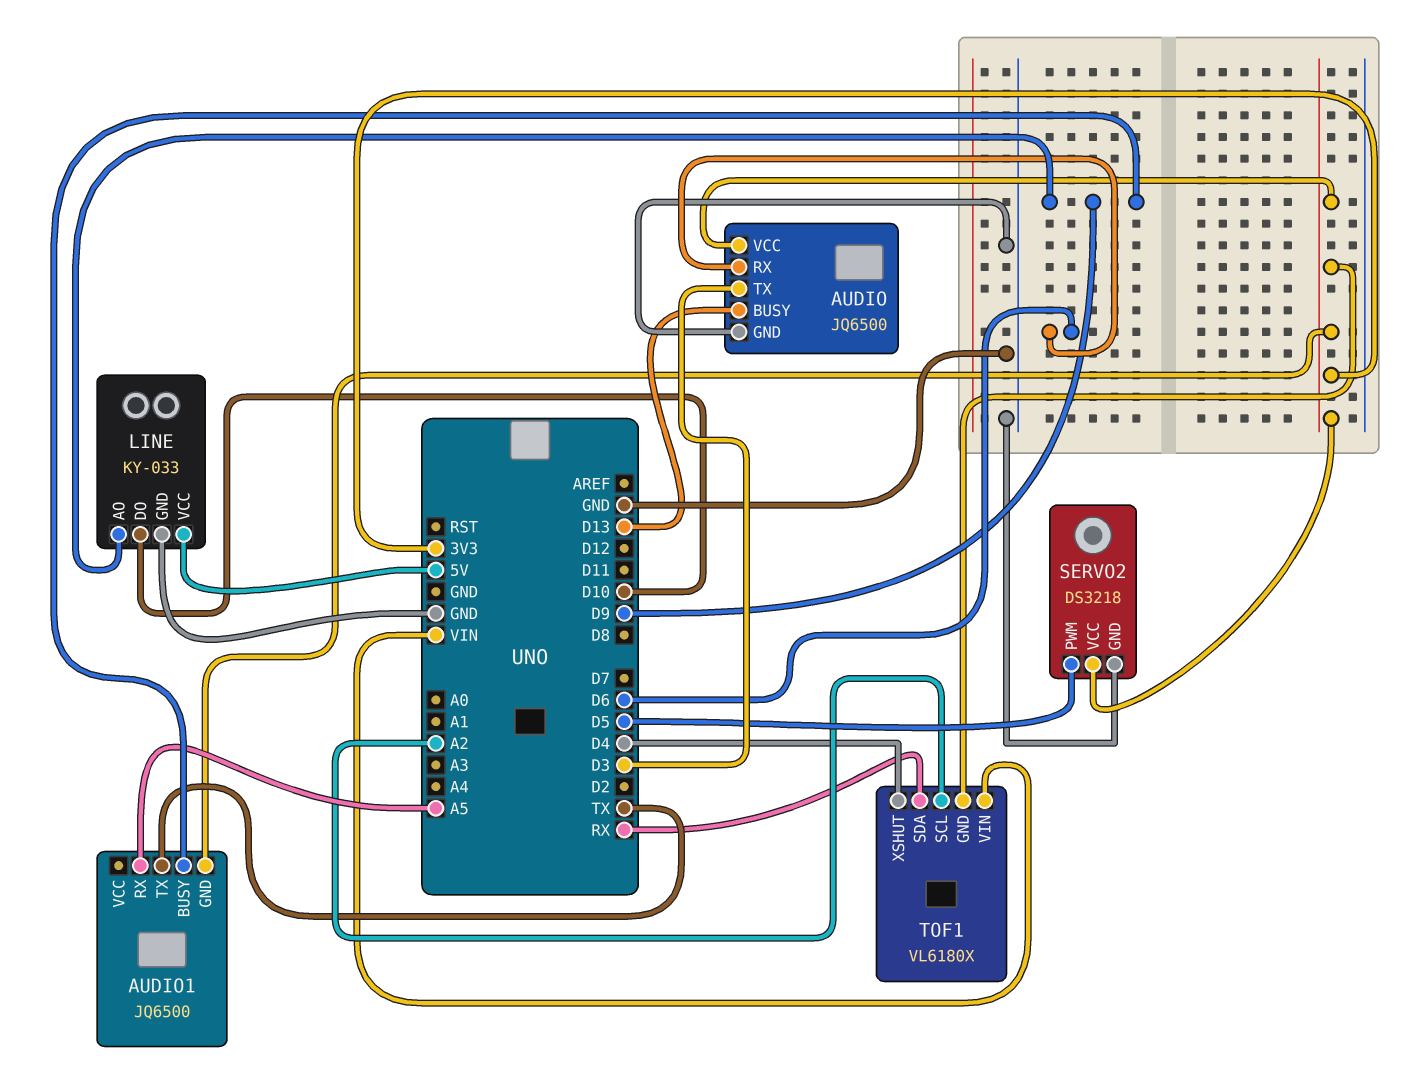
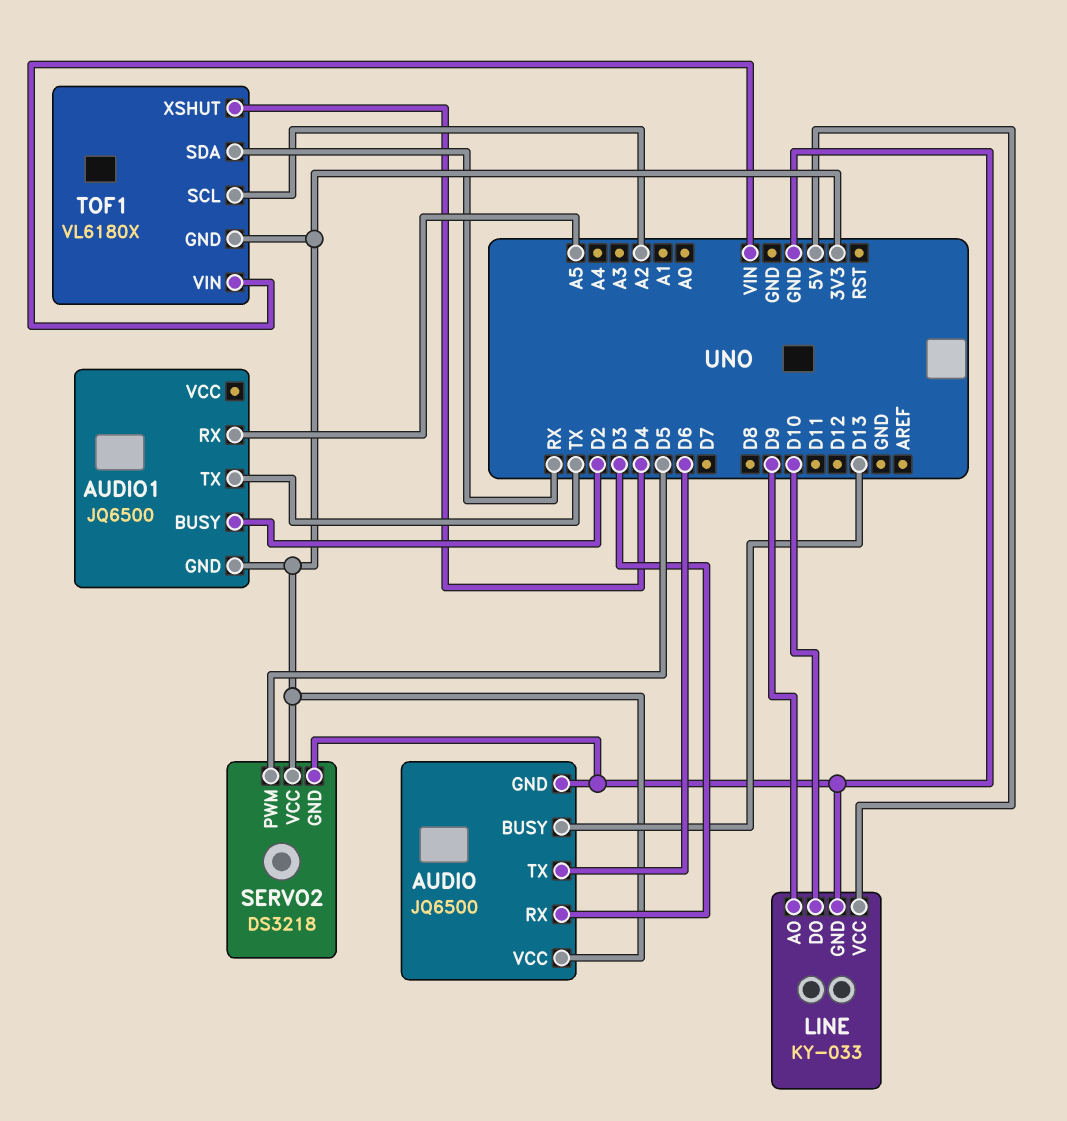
AUDIO pin RX: D6 -> D3
AUDIO pin TX: D3 -> D6
AUDIO1 pin BUSY: D9 -> D2

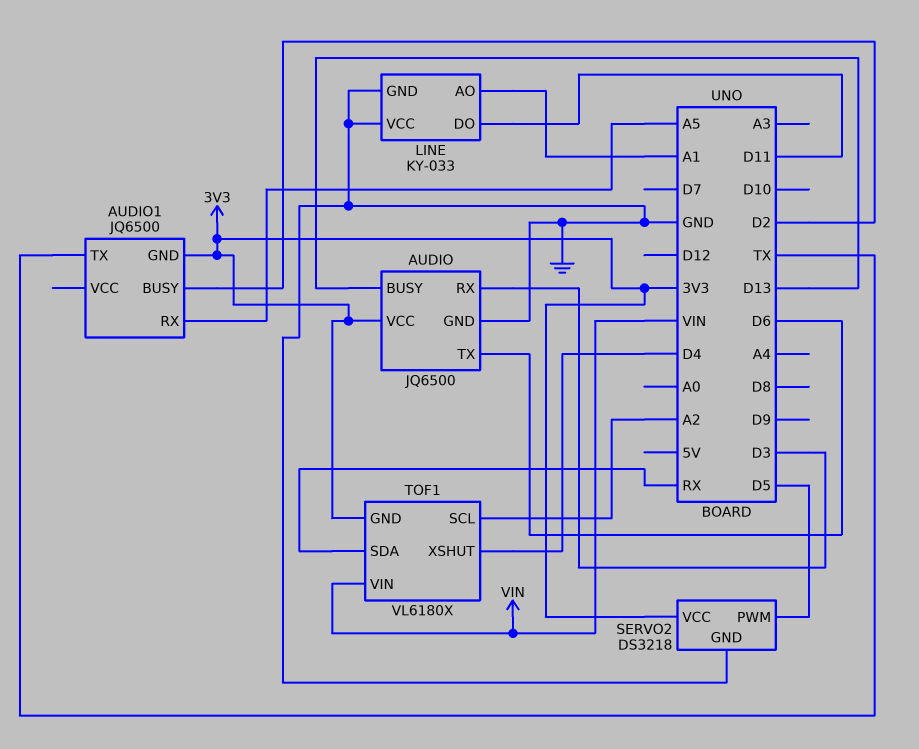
LINE pin AO: D9 -> A1
LINE pin DO: D10 -> D11
LINE pin VCC: 5V -> GND

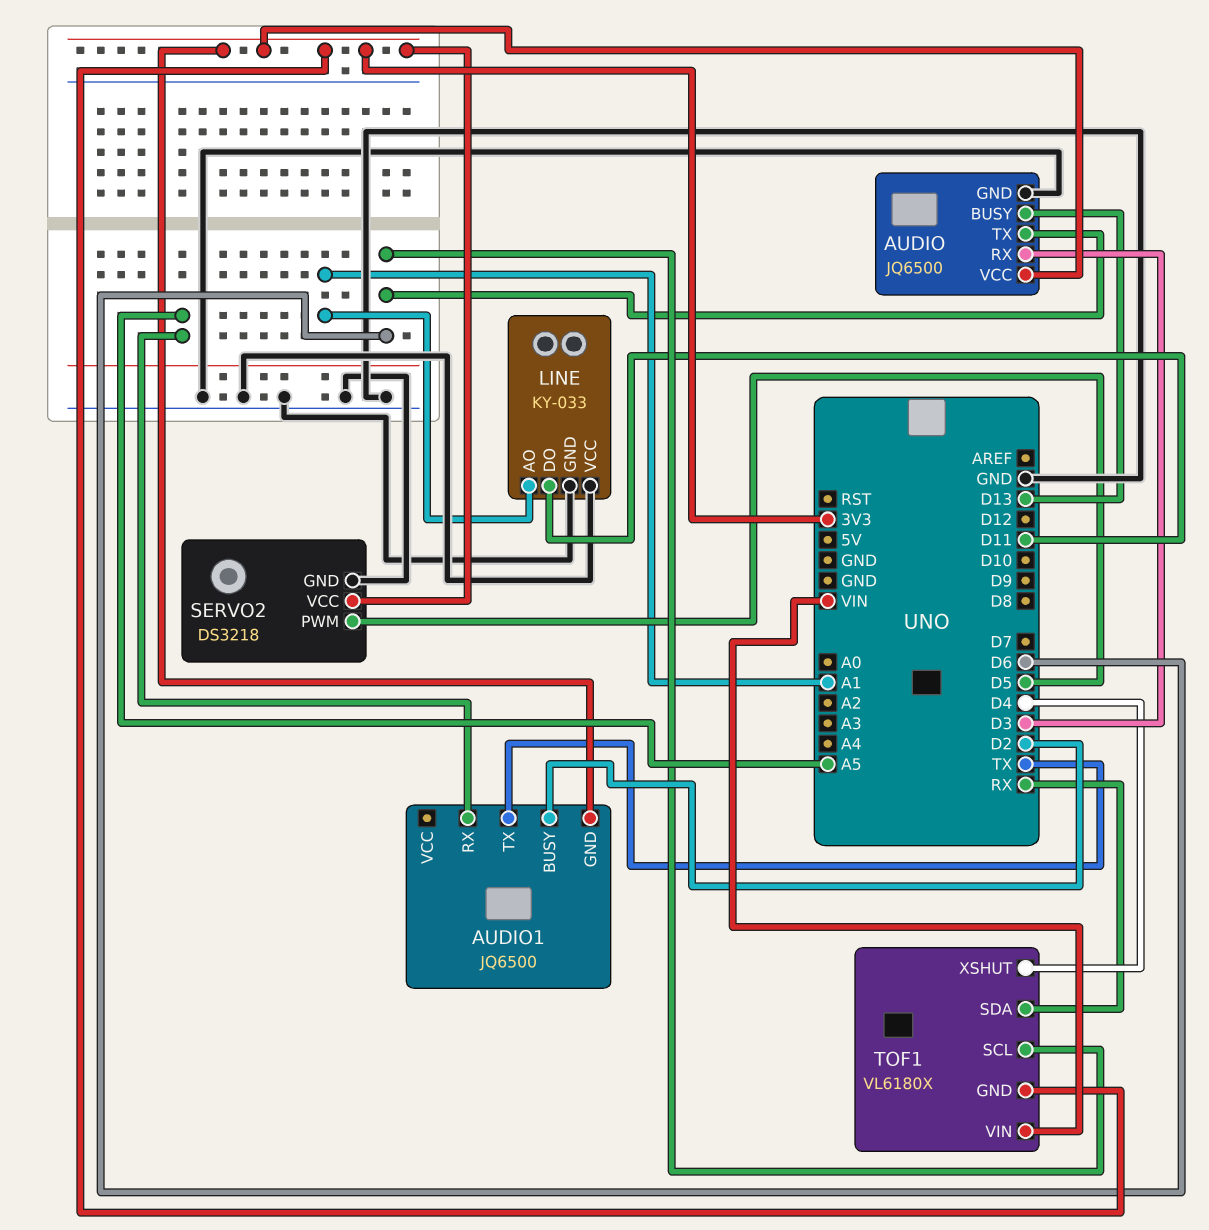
TOF1 pin SCL: A2 -> D6

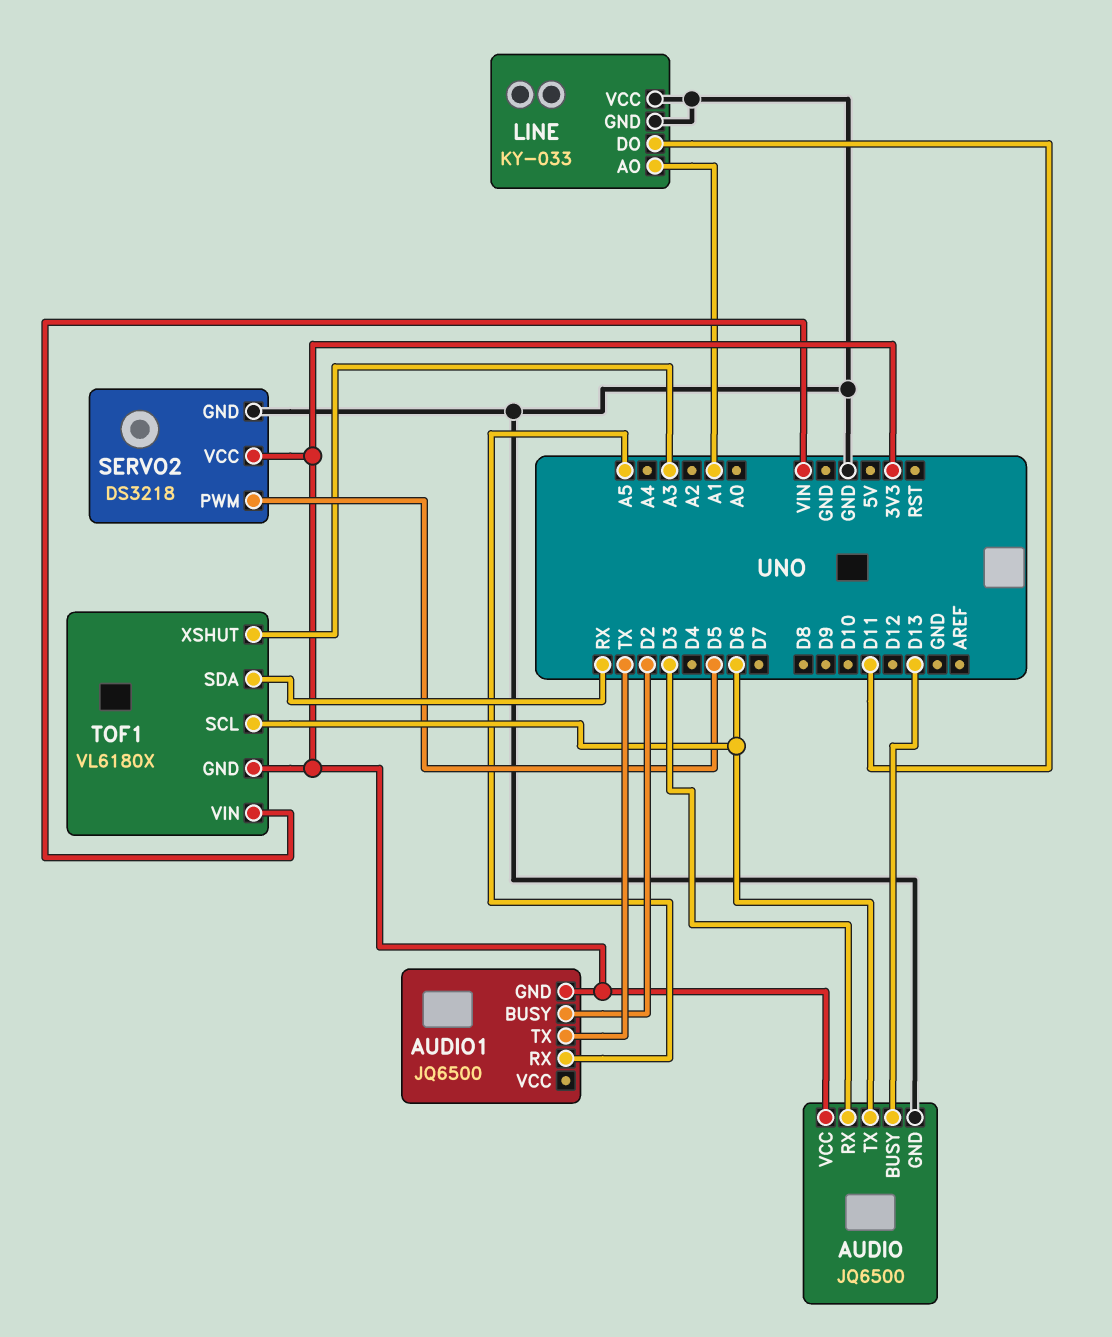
TOF1 pin XSHUT: D4 -> A3

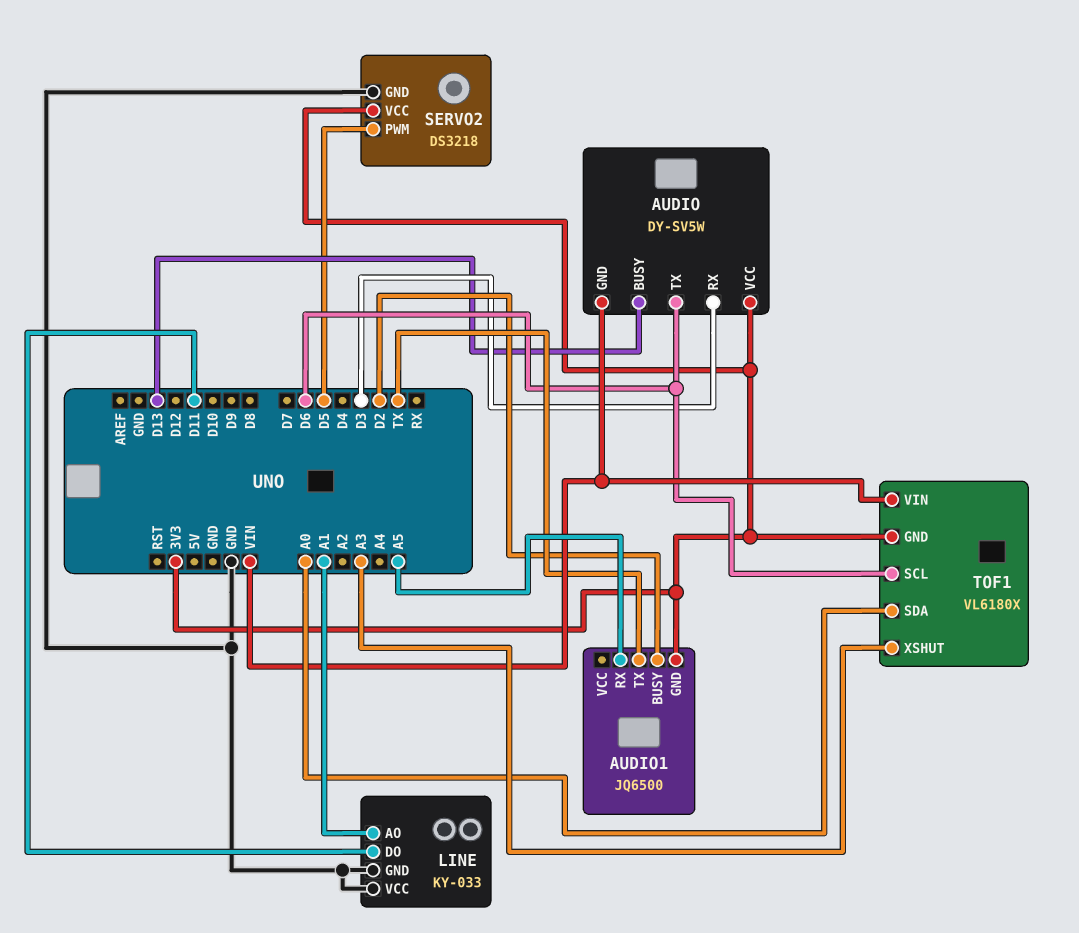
AUDIO: JQ6500 -> DY-SV5W
AUDIO pin GND: GND -> VIN
TOF1 pin SDA: RX -> A0

